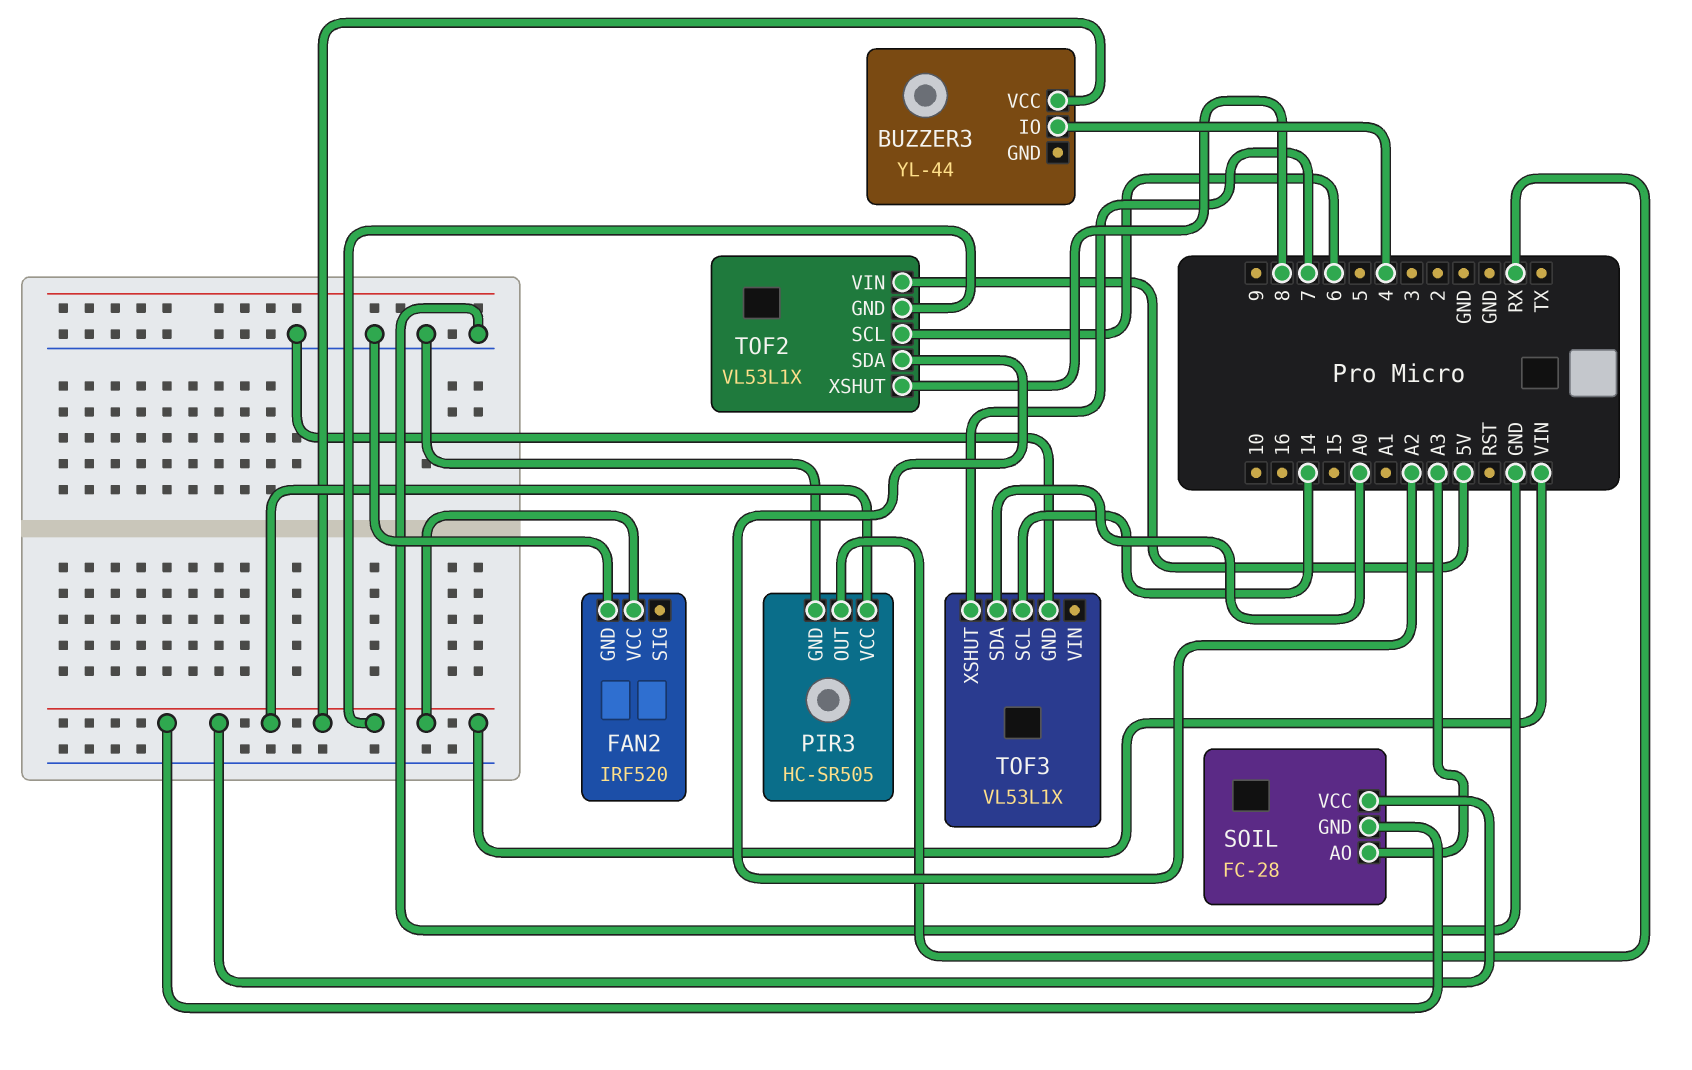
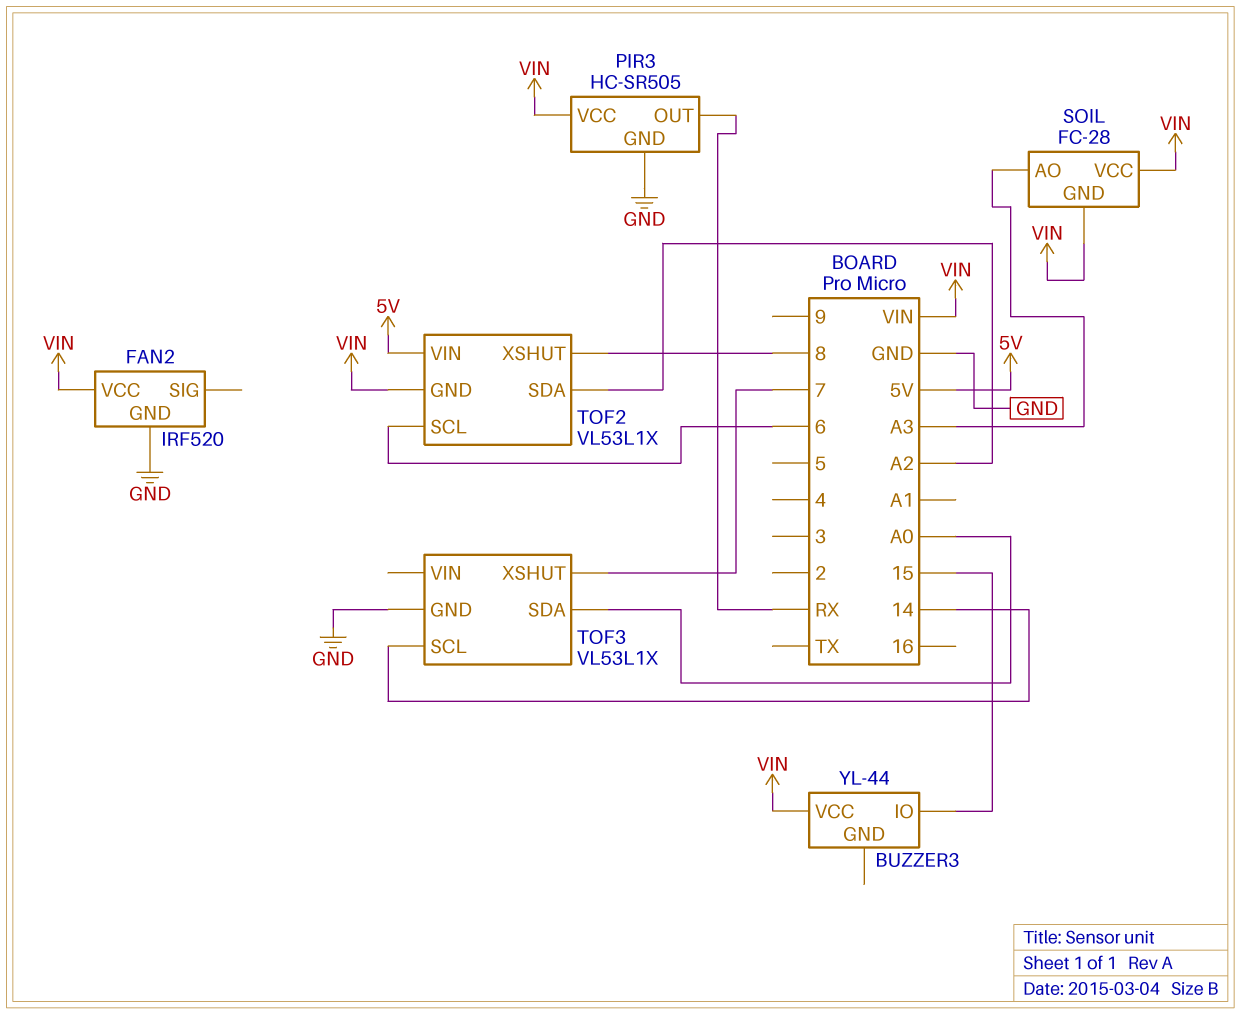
BUZZER3 pin IO: 4 -> 15

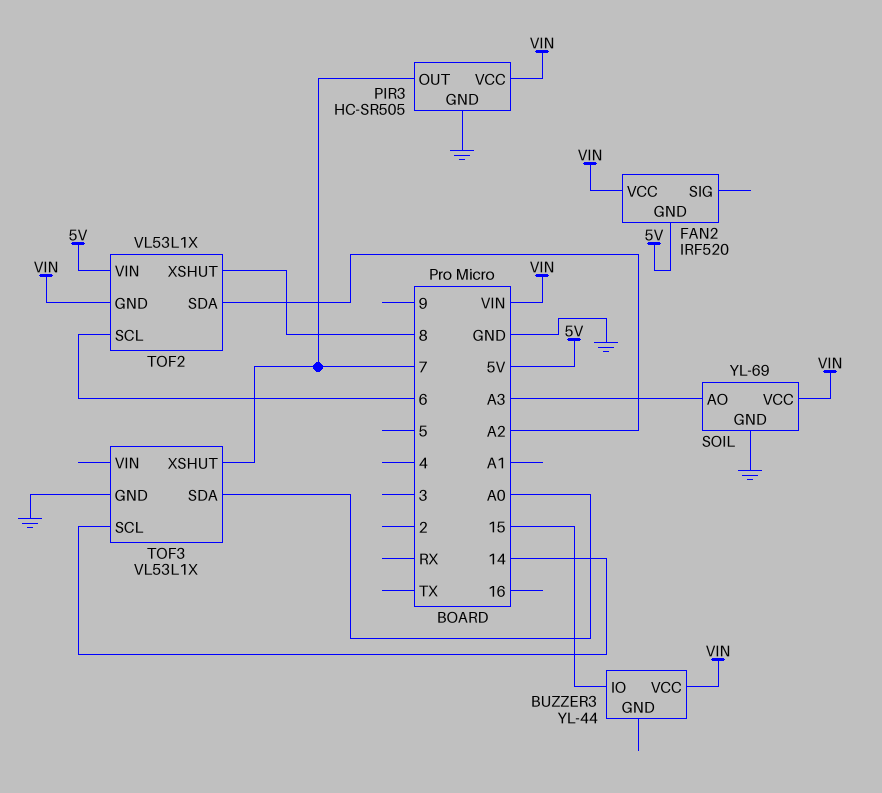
FAN2 pin GND: GND -> 5V
PIR3 pin OUT: RX -> 7
SOIL: FC-28 -> YL-69
SOIL pin GND: VIN -> GND

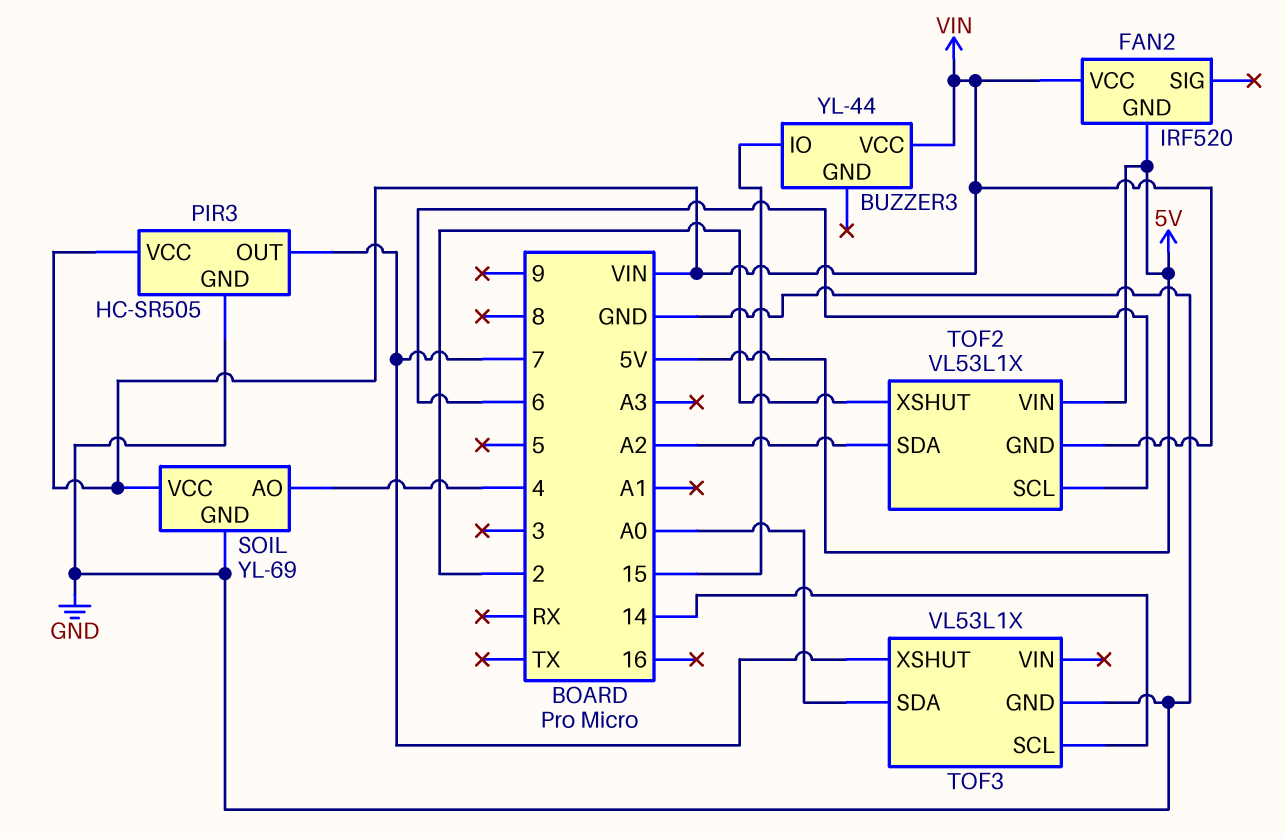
SOIL pin AO: A3 -> 4
TOF2 pin XSHUT: 8 -> 2

